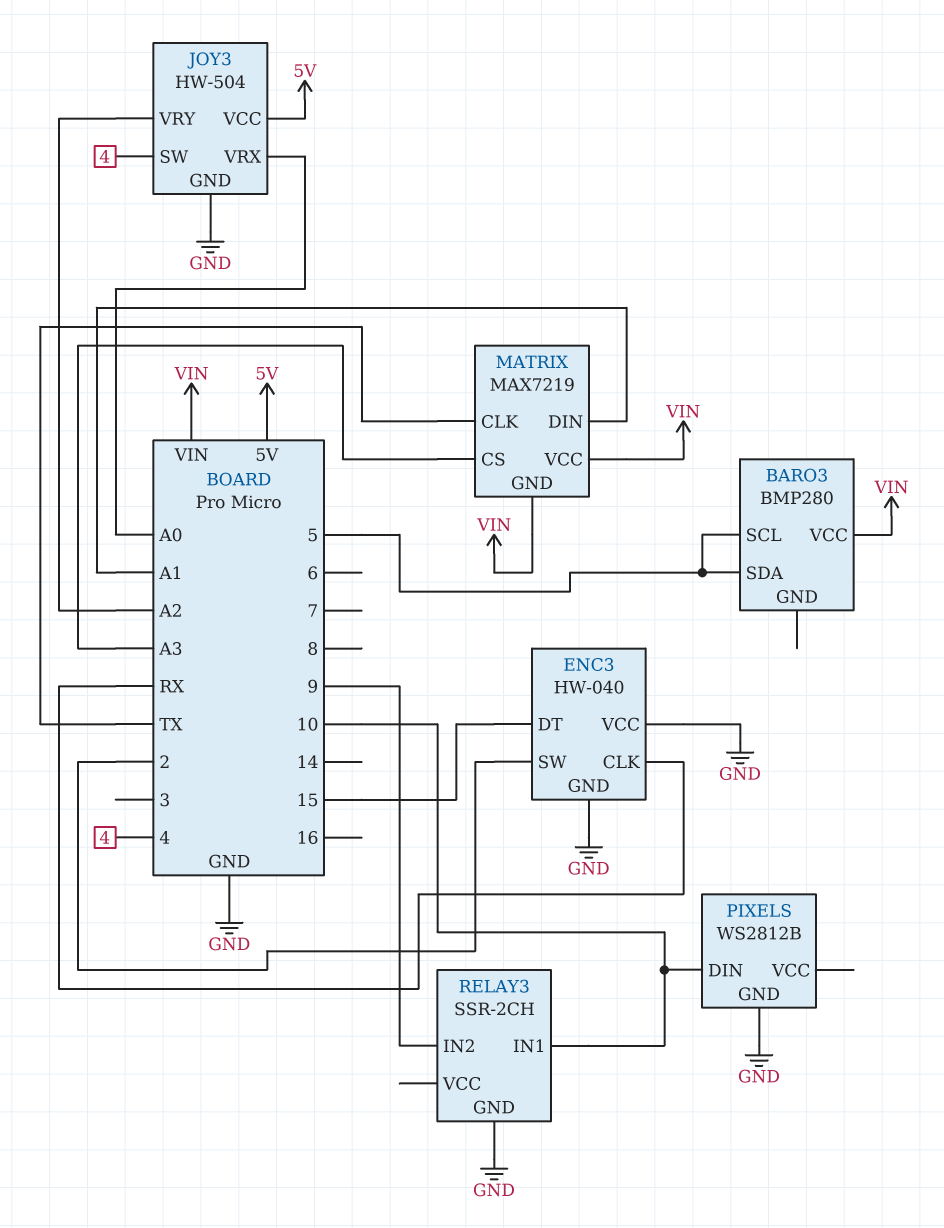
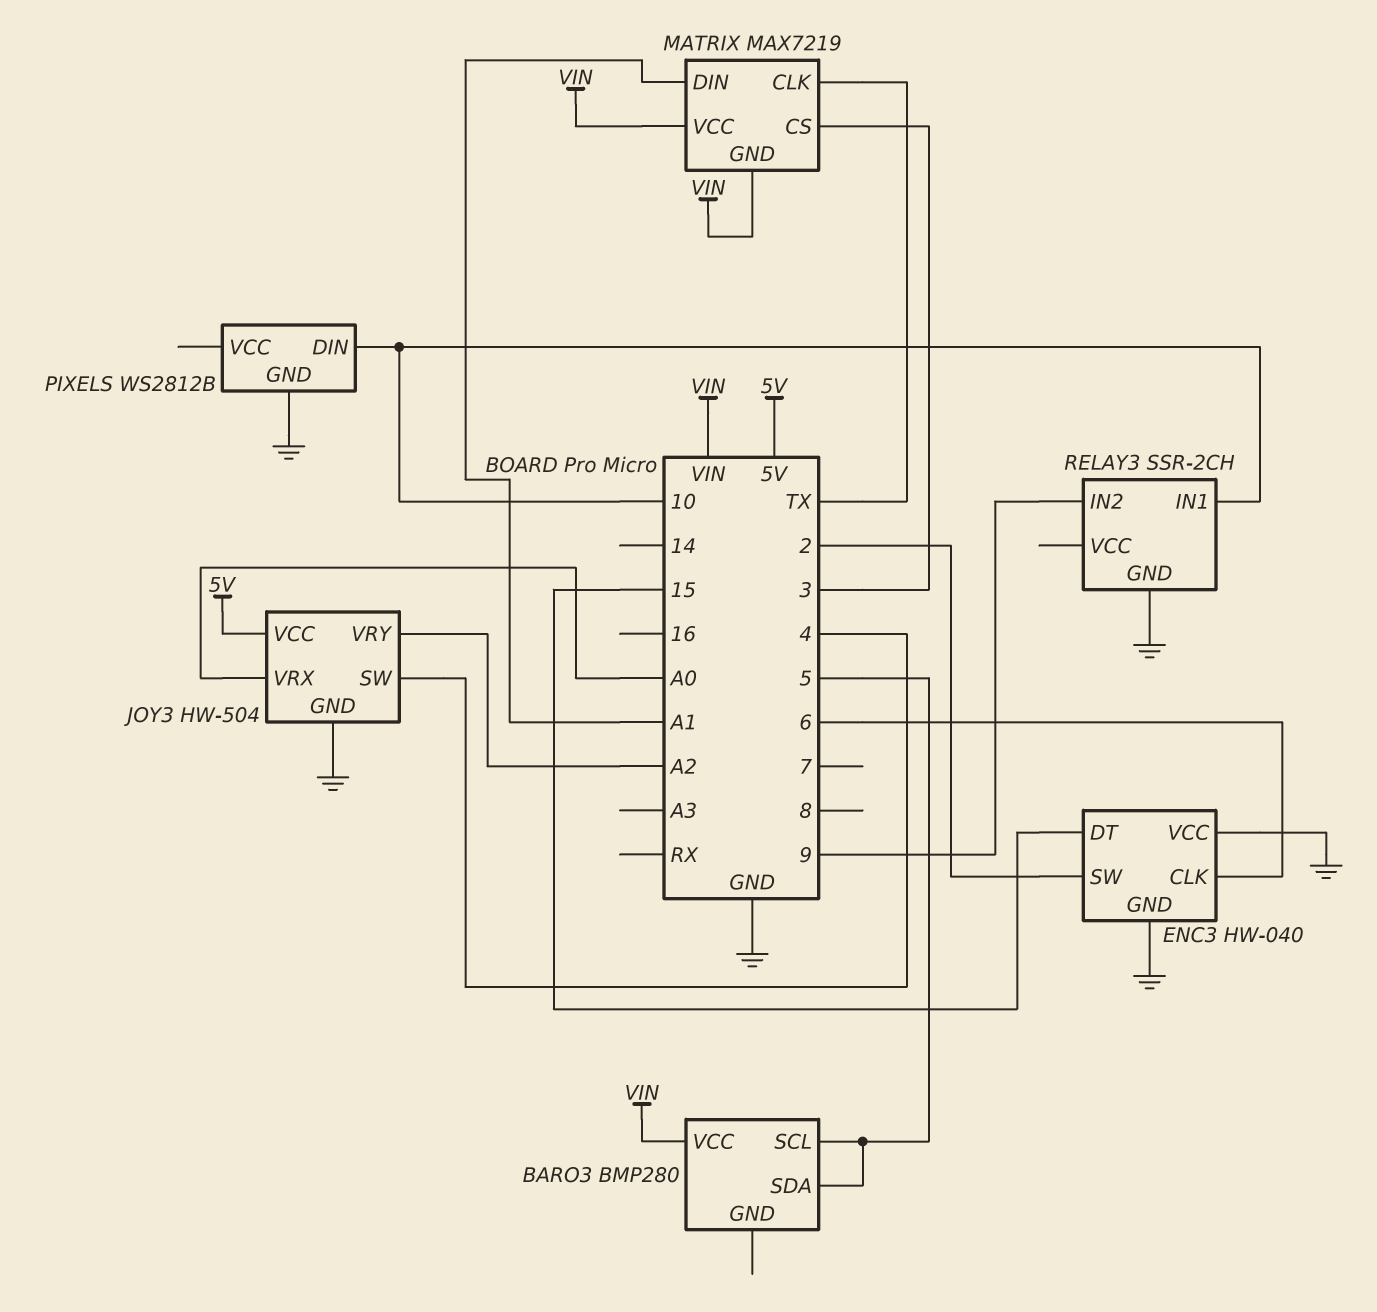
ENC3 pin CLK: RX -> 6
MATRIX pin CS: A3 -> 3

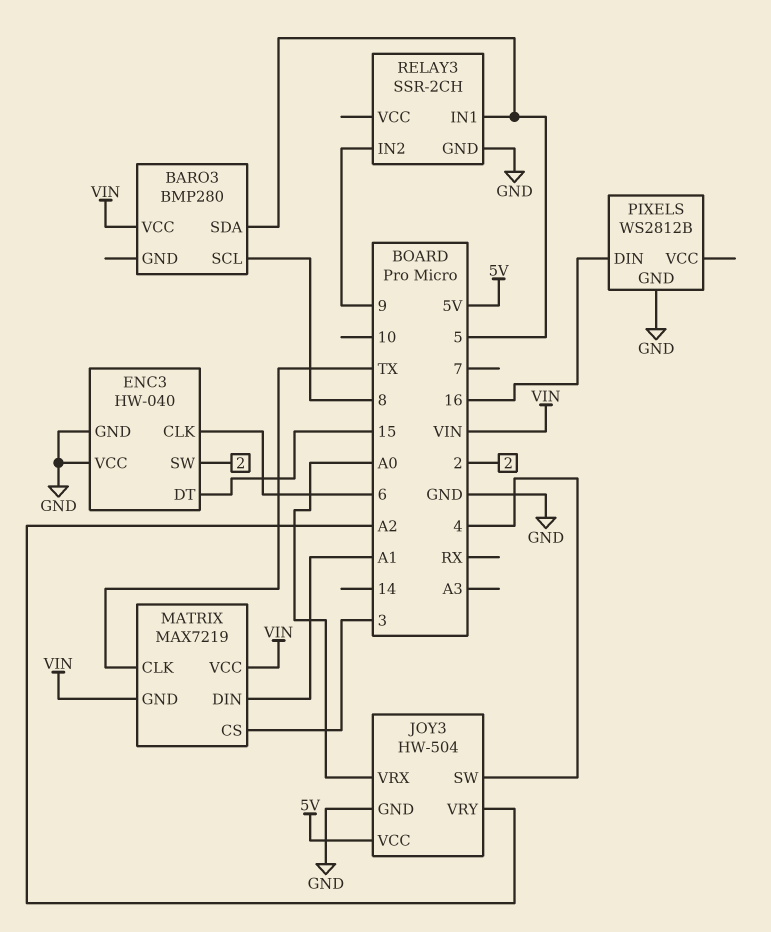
BARO3 pin SCL: 5 -> 8
PIXELS pin DIN: 10 -> 16
RELAY3 pin IN1: 10 -> 5

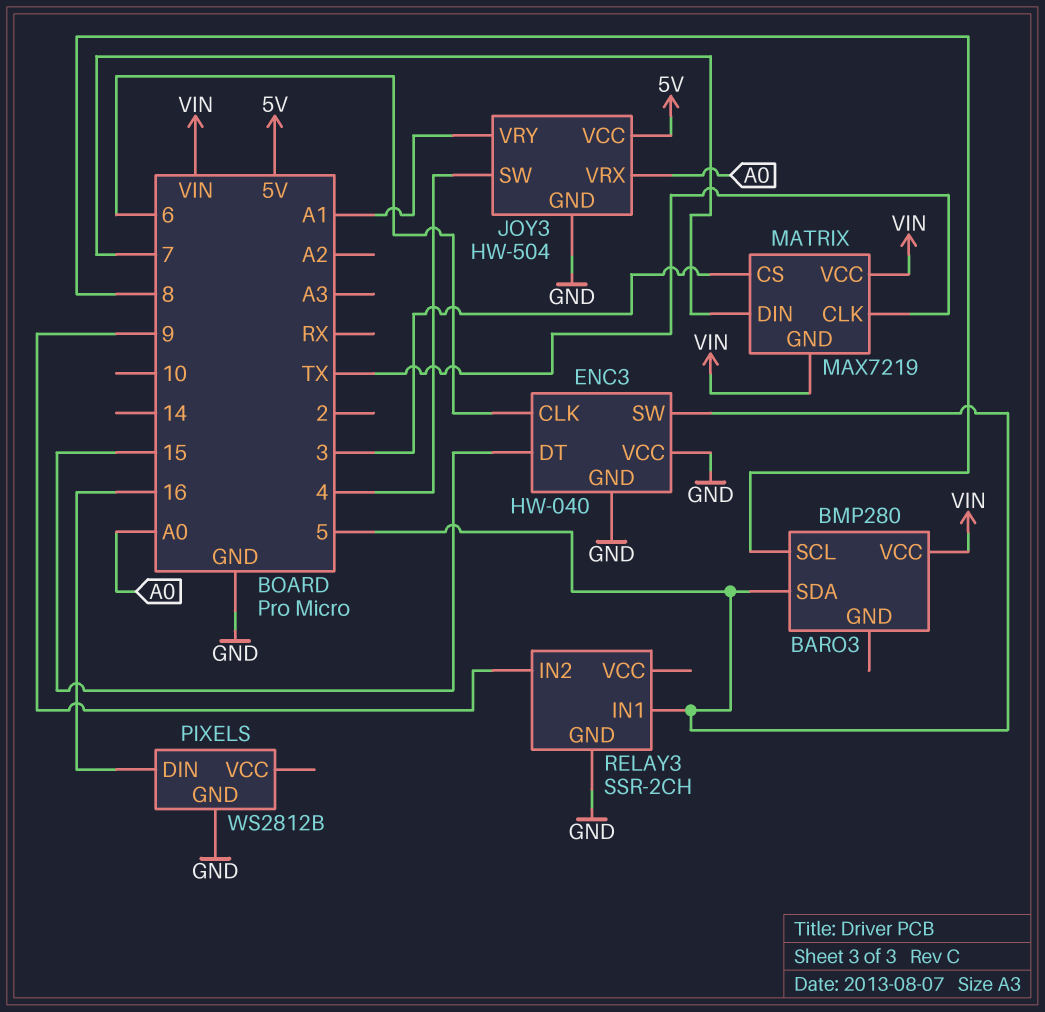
ENC3 pin SW: 2 -> 5
JOY3 pin VRY: A2 -> A1
MATRIX pin DIN: A1 -> 7

